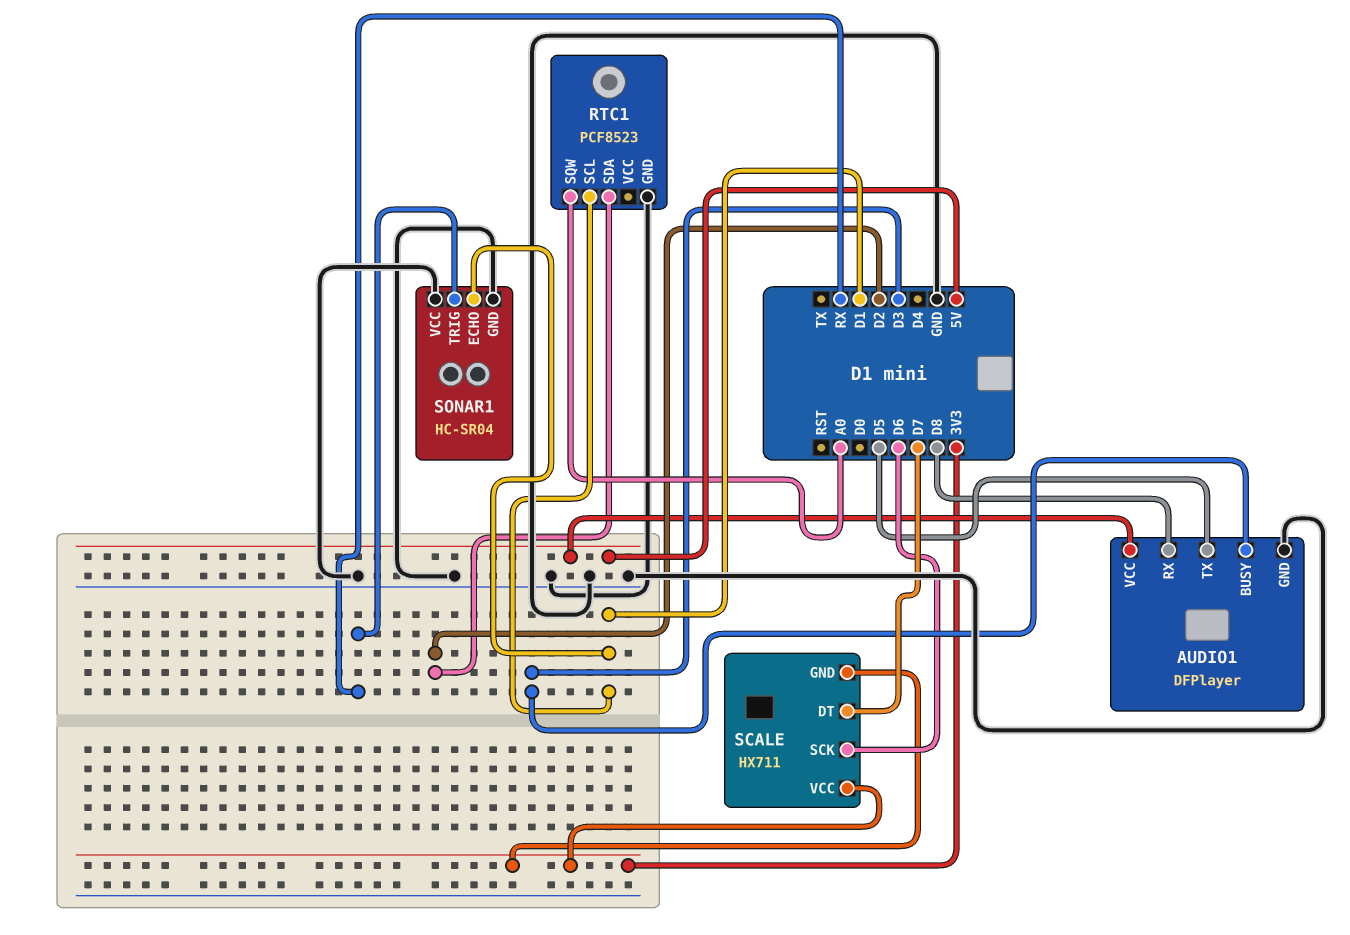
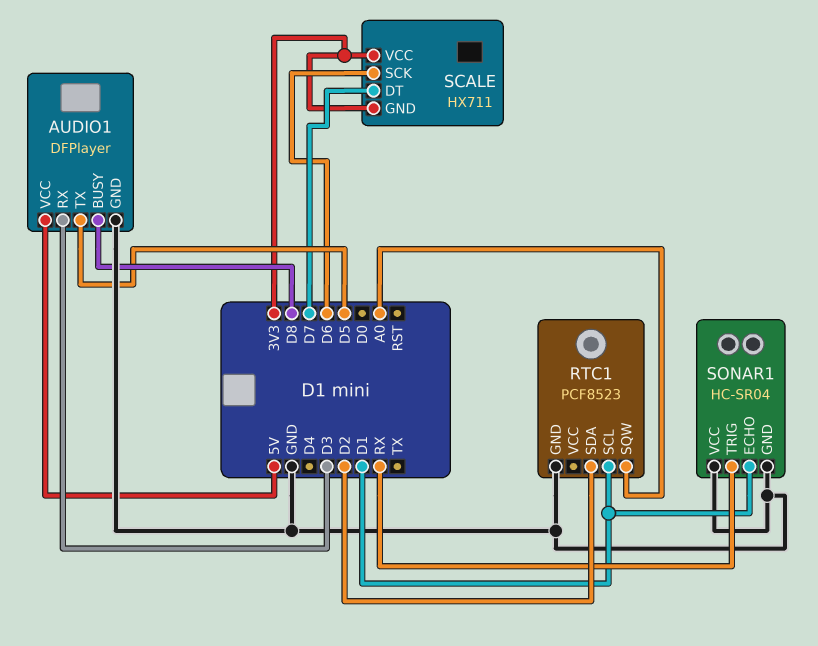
AUDIO1 pin BUSY: D3 -> D8
AUDIO1 pin RX: D8 -> D3

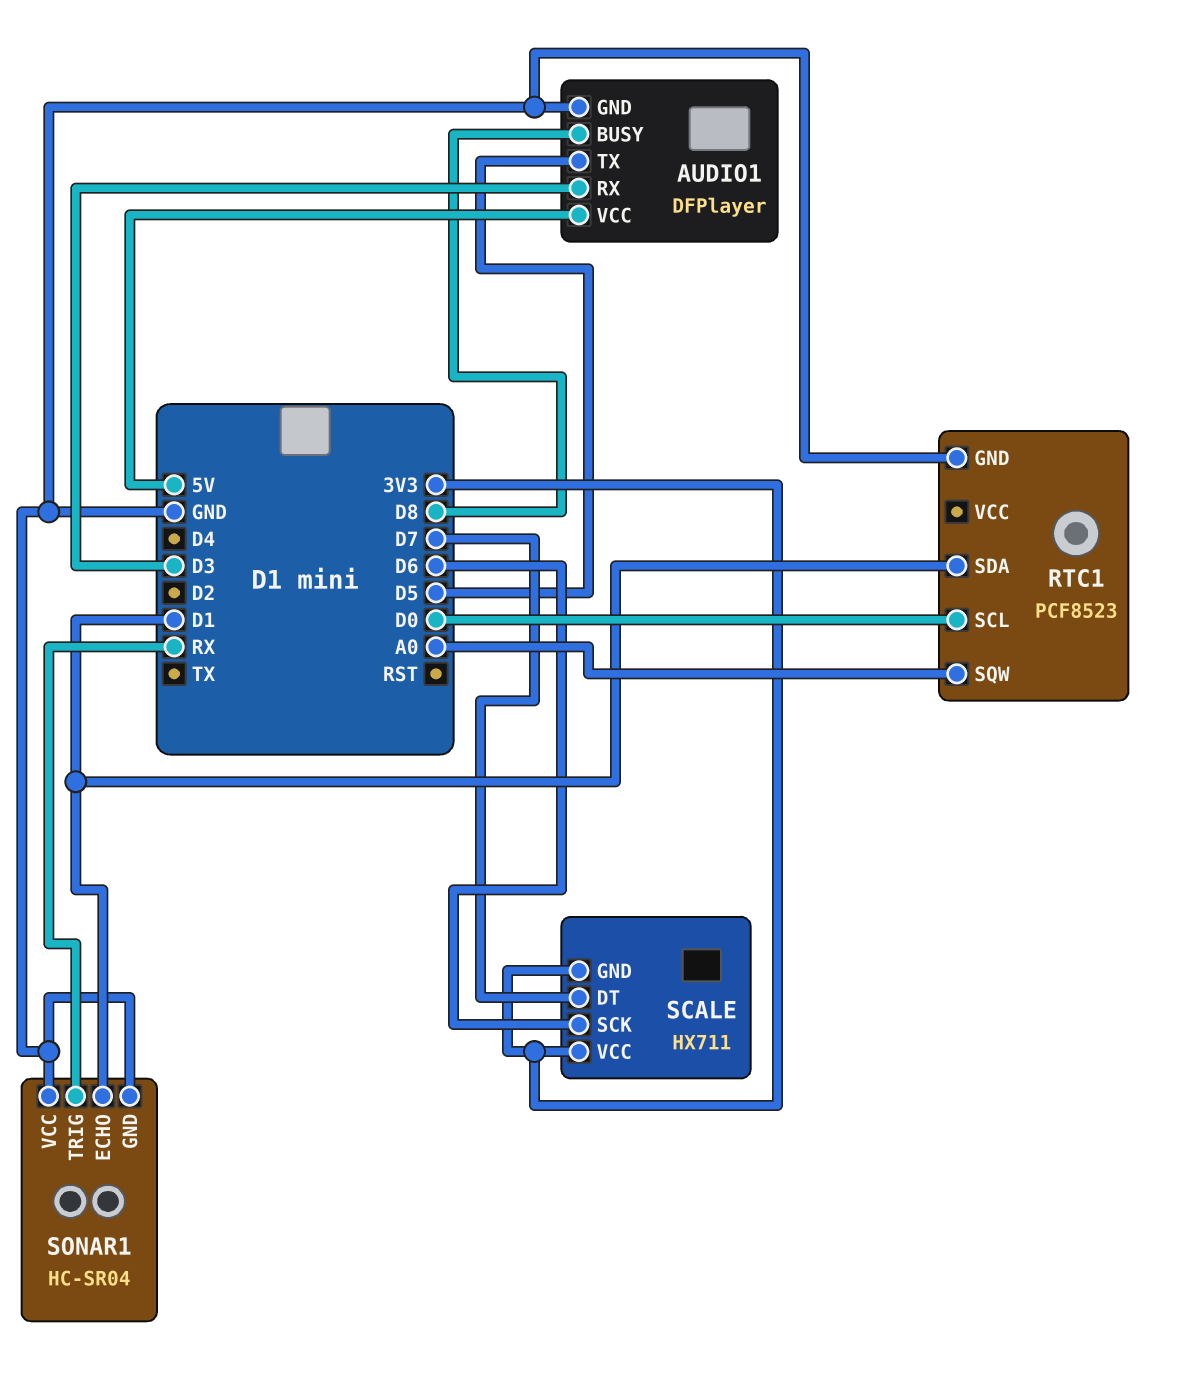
RTC1 pin SCL: D1 -> D0
RTC1 pin SDA: D2 -> D1

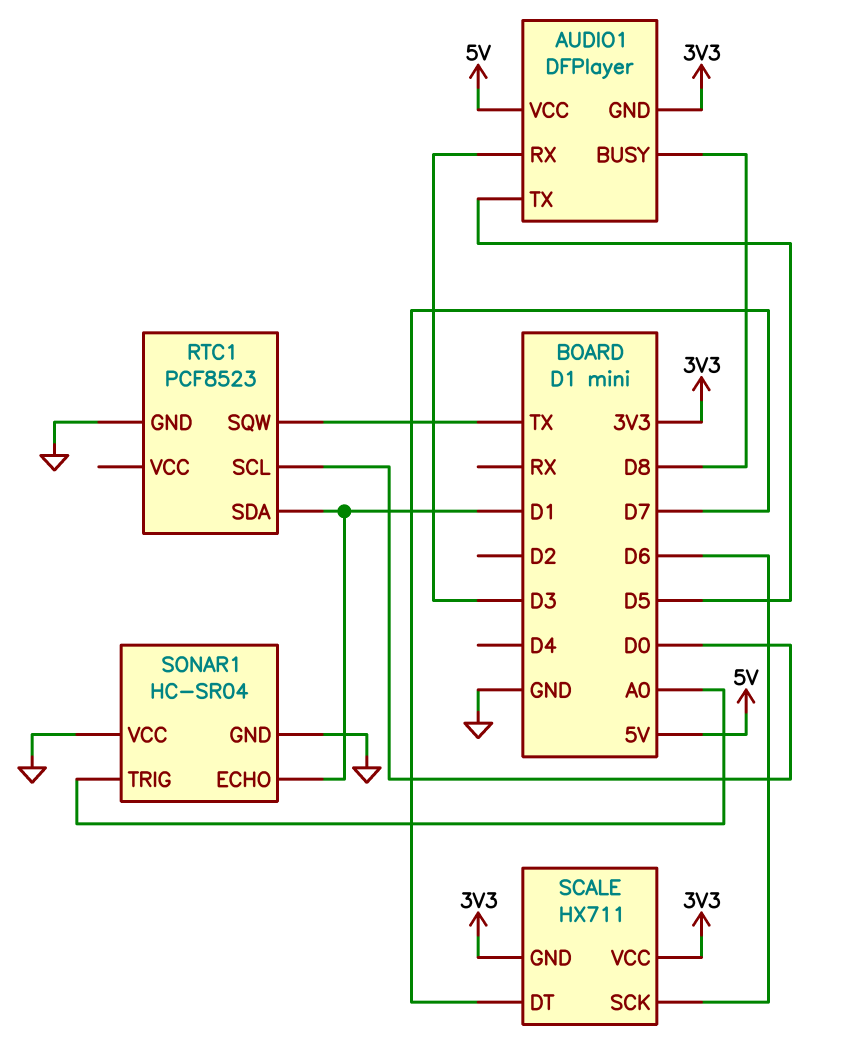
AUDIO1 pin GND: GND -> 3V3
RTC1 pin SQW: A0 -> TX
SONAR1 pin TRIG: RX -> A0

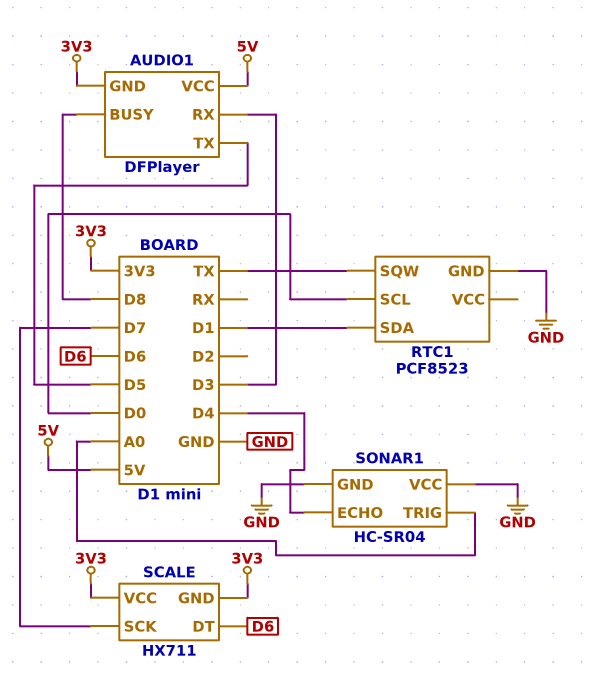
SCALE pin DT: D7 -> D6
SCALE pin SCK: D6 -> D7
SONAR1 pin ECHO: D1 -> D4

